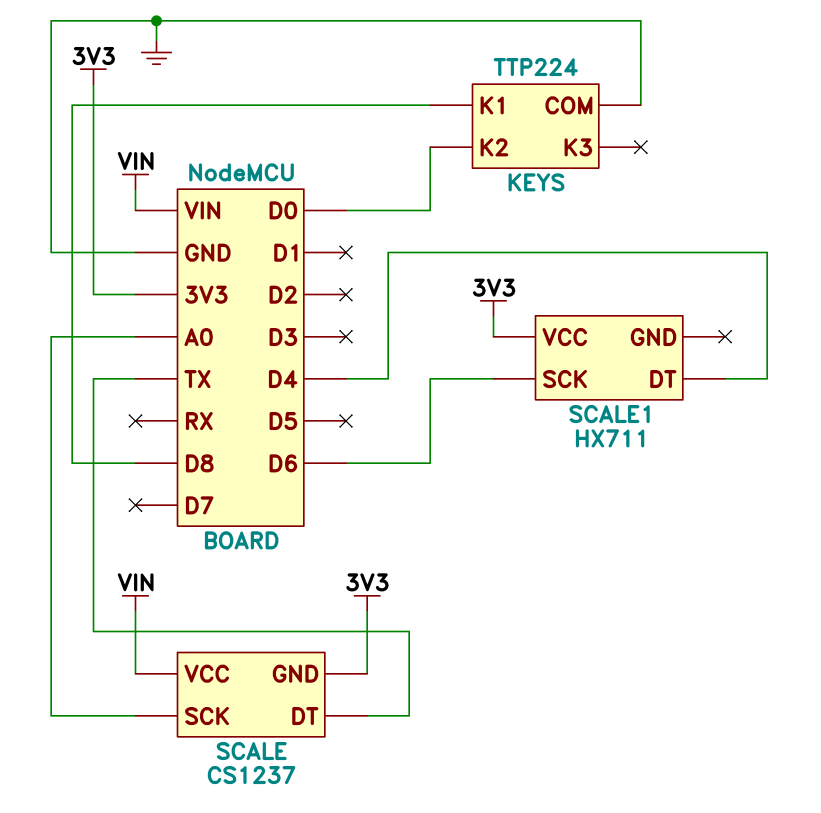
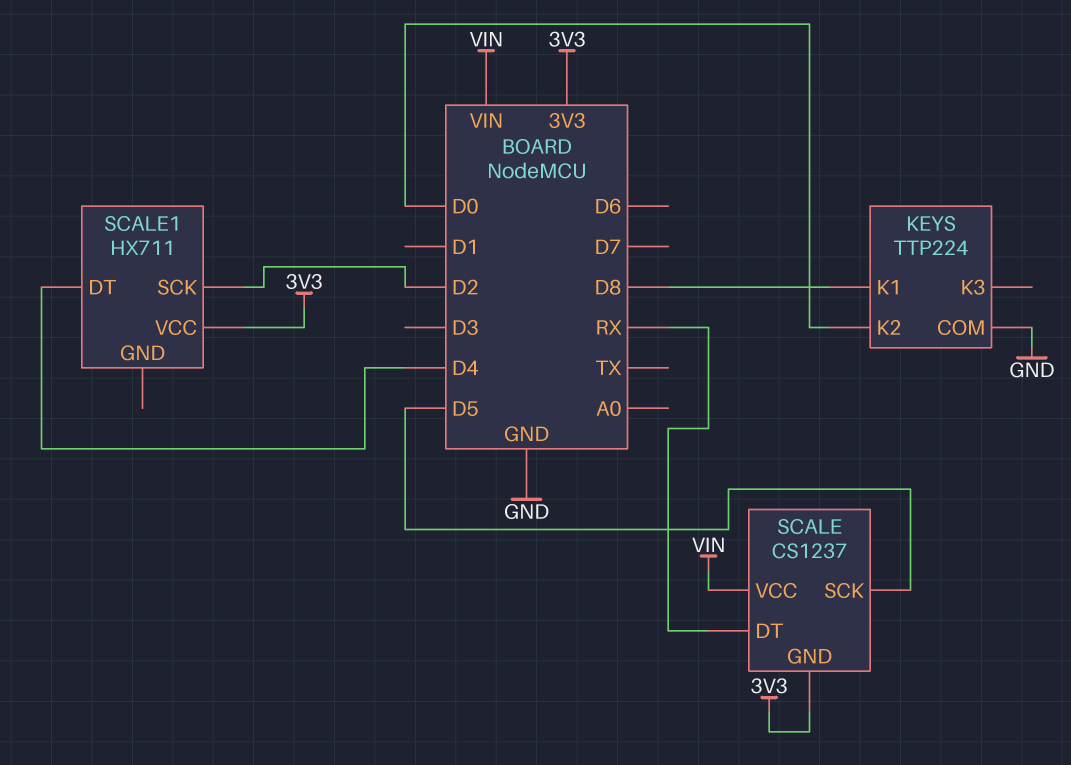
SCALE pin DT: TX -> RX
SCALE pin SCK: A0 -> D5
SCALE1 pin SCK: D6 -> D2

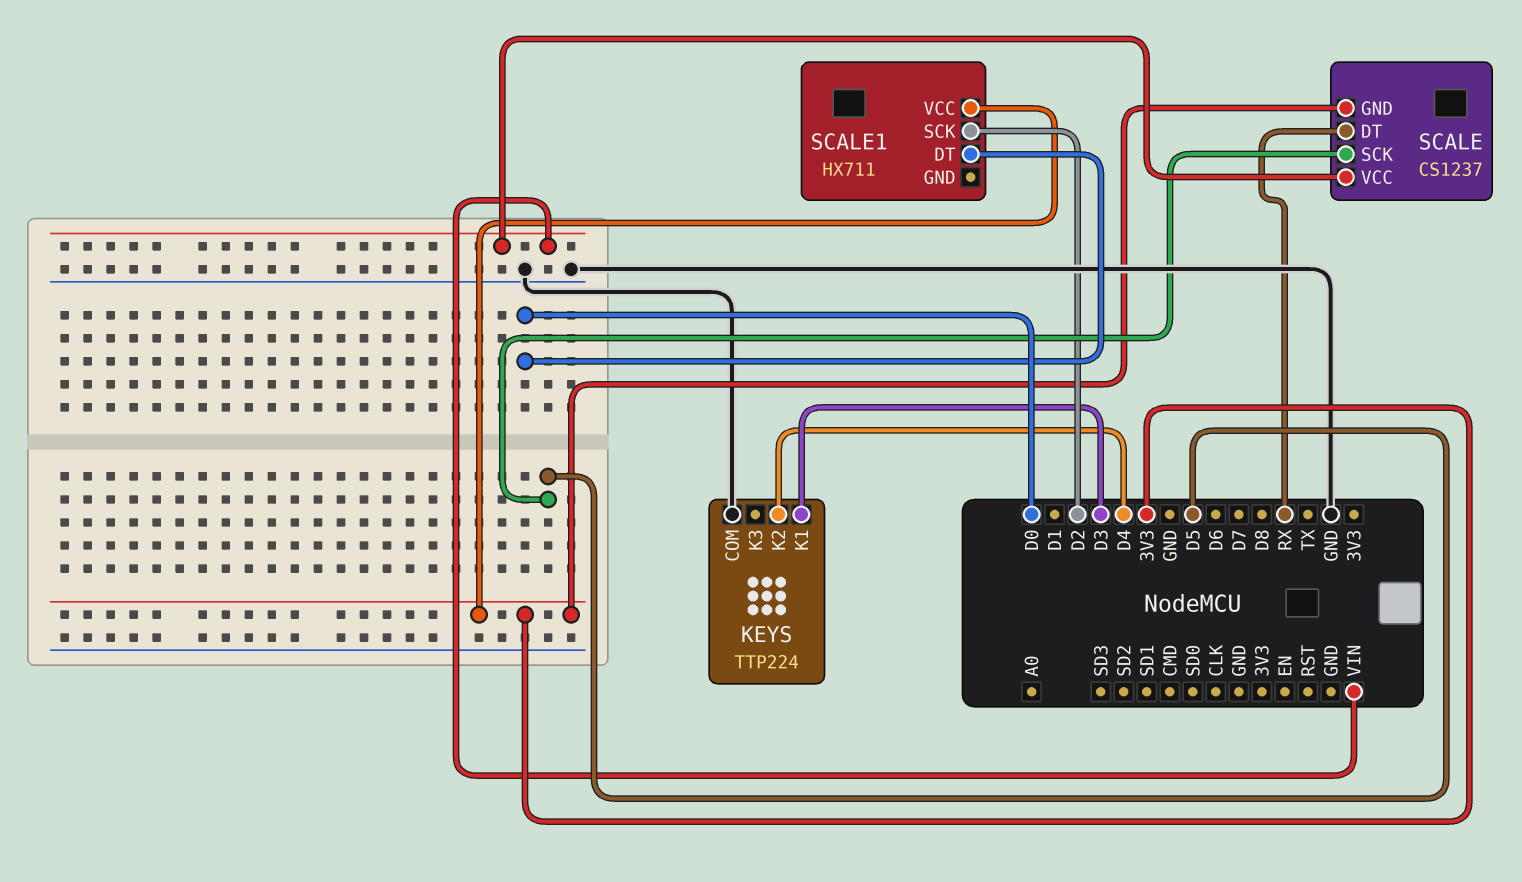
KEYS pin K1: D8 -> D3
KEYS pin K2: D0 -> D4
SCALE1 pin DT: D4 -> D0

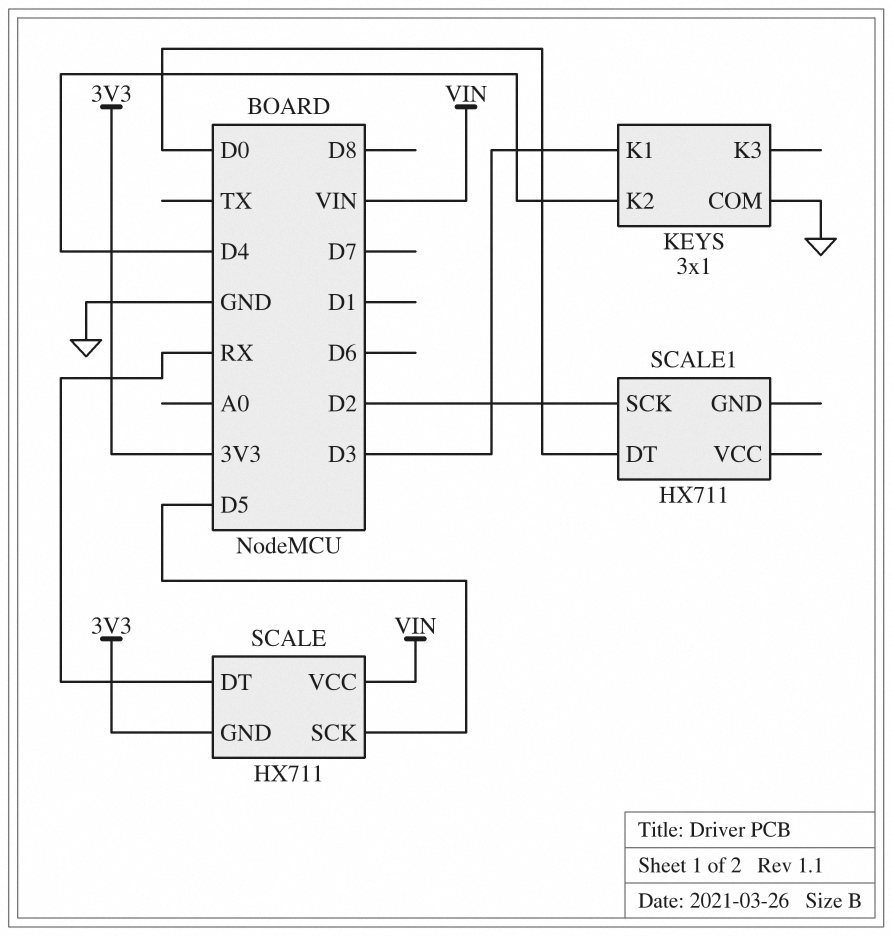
KEYS: TTP224 -> 3x1
SCALE: CS1237 -> HX711
SCALE1 pin VCC: 3V3 -> none

